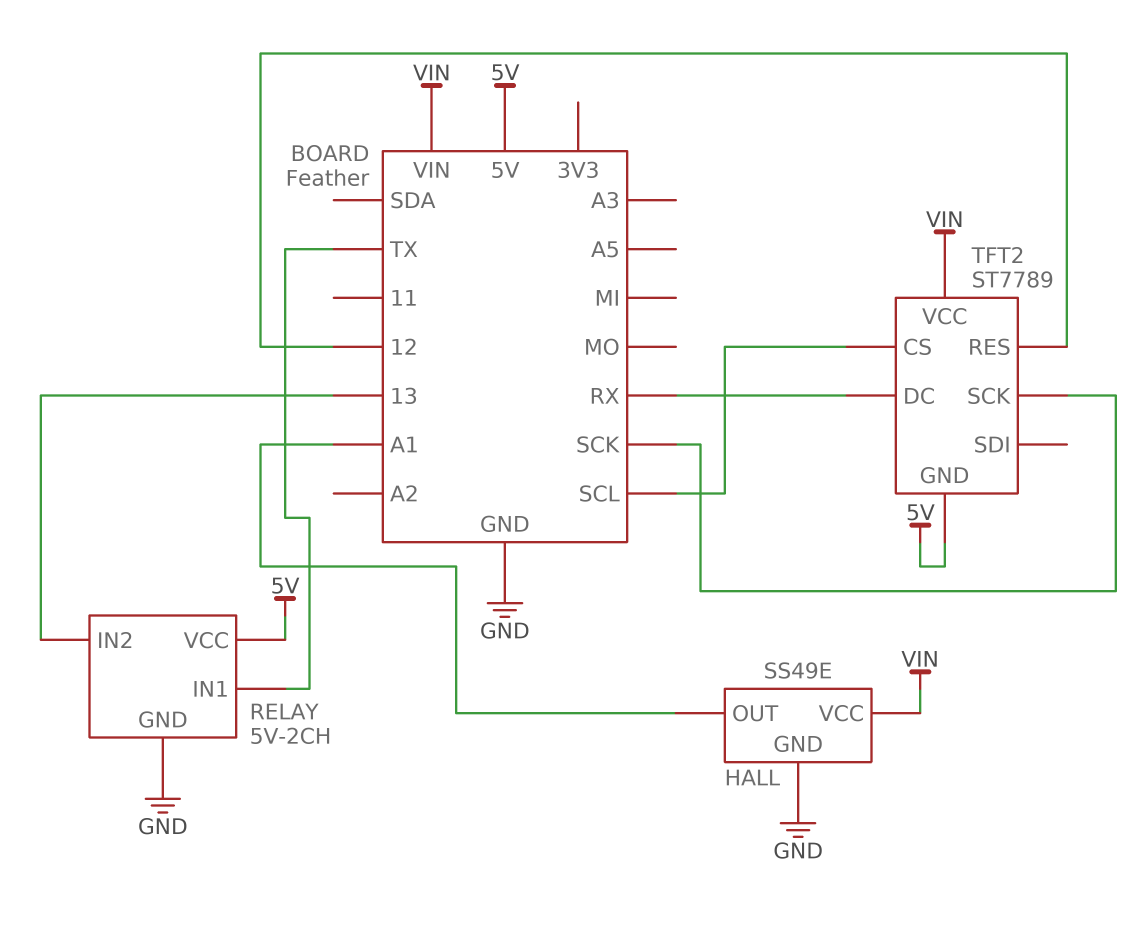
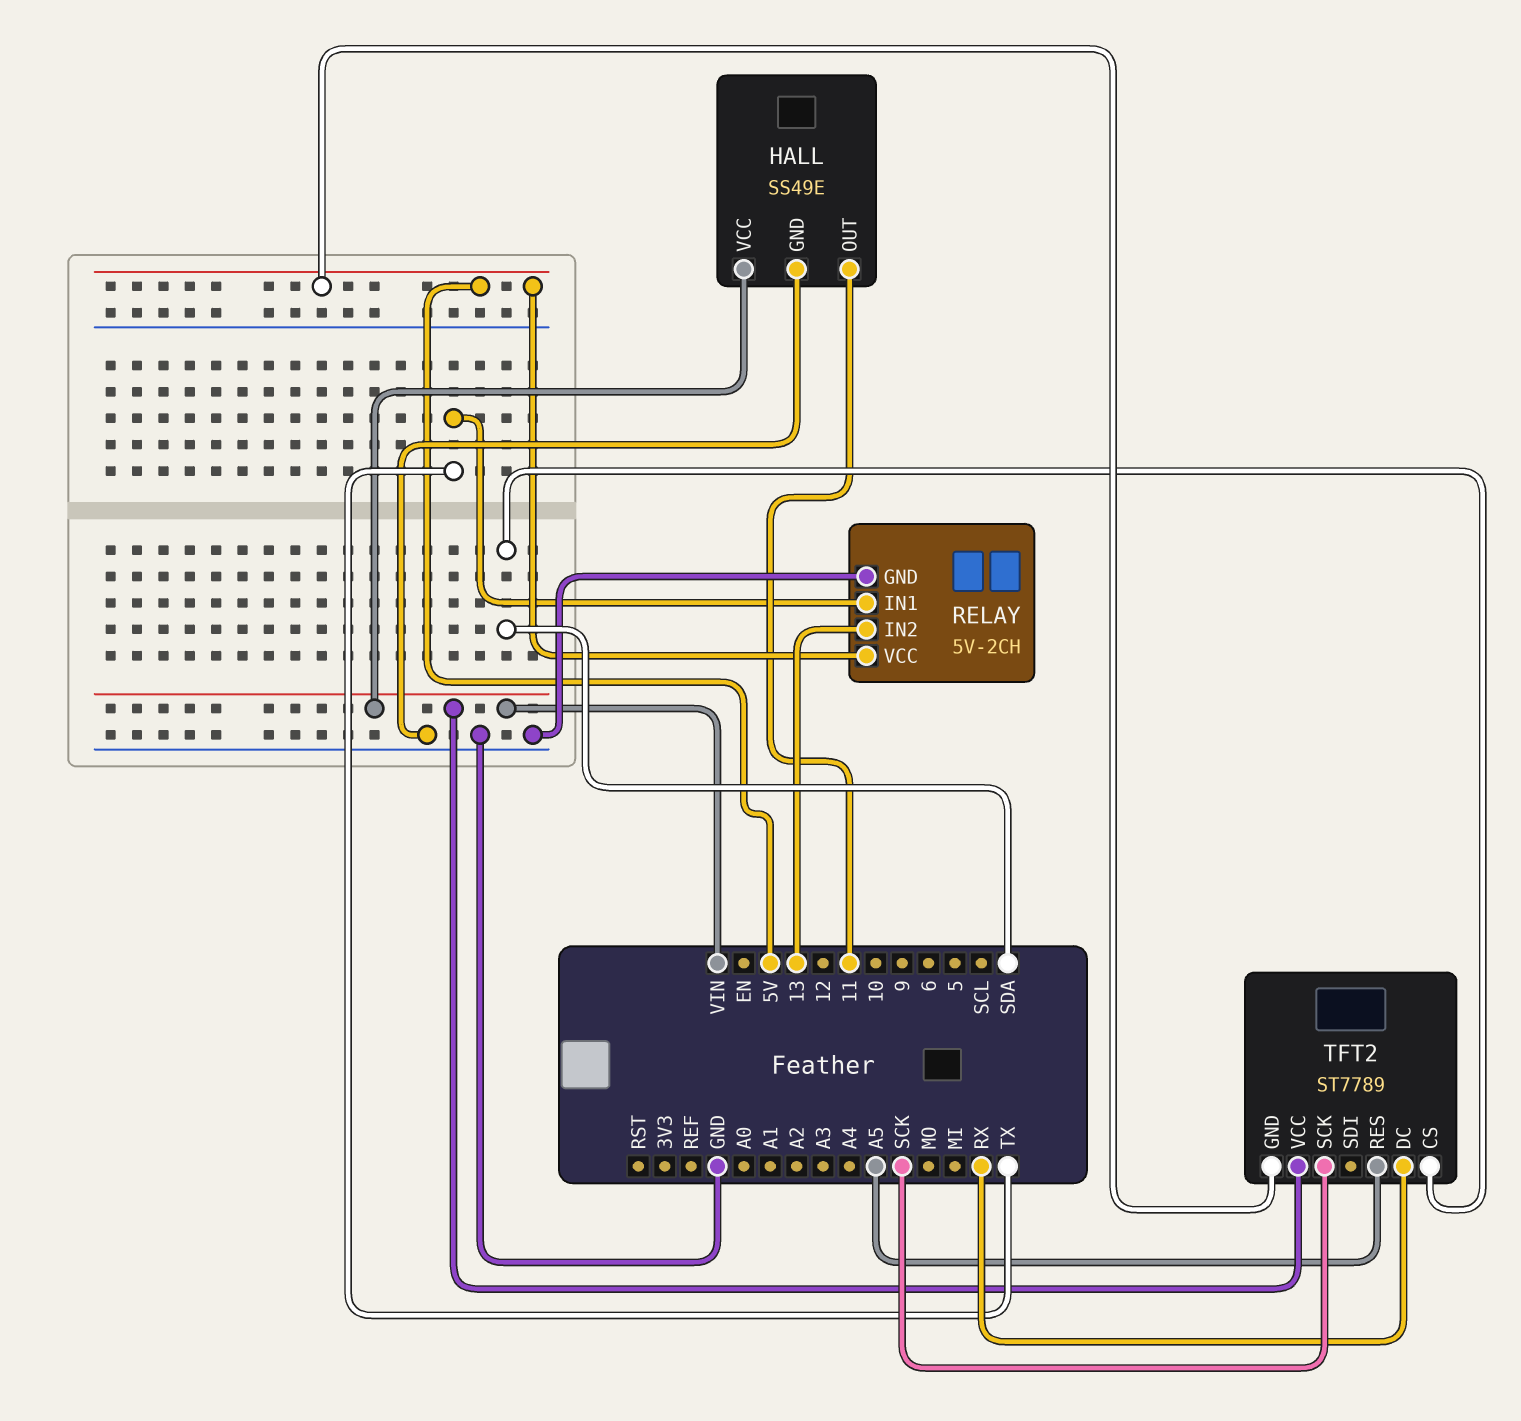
HALL pin OUT: A1 -> 11
TFT2 pin CS: SCL -> SDA
TFT2 pin RES: 12 -> A5

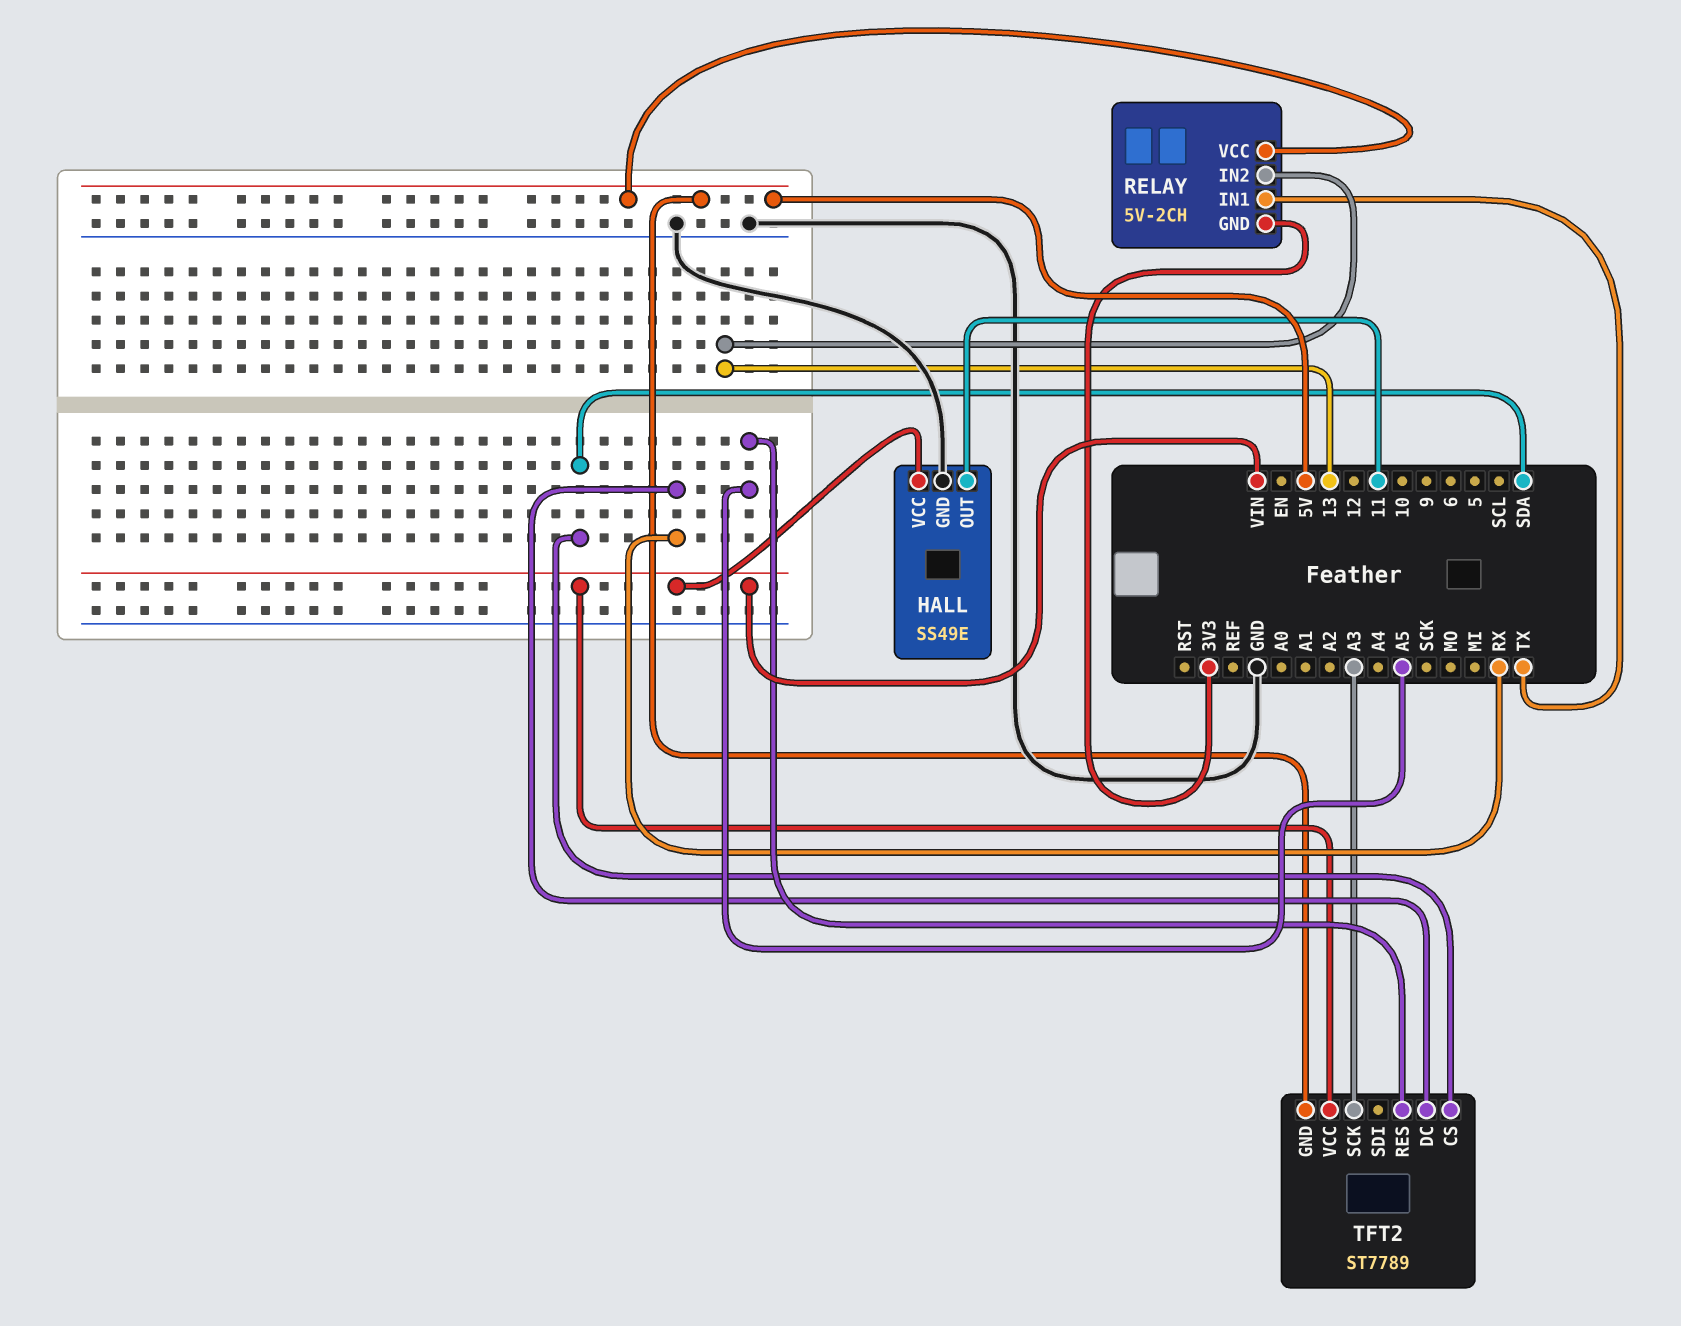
RELAY pin GND: GND -> 3V3
TFT2 pin SCK: SCK -> A3

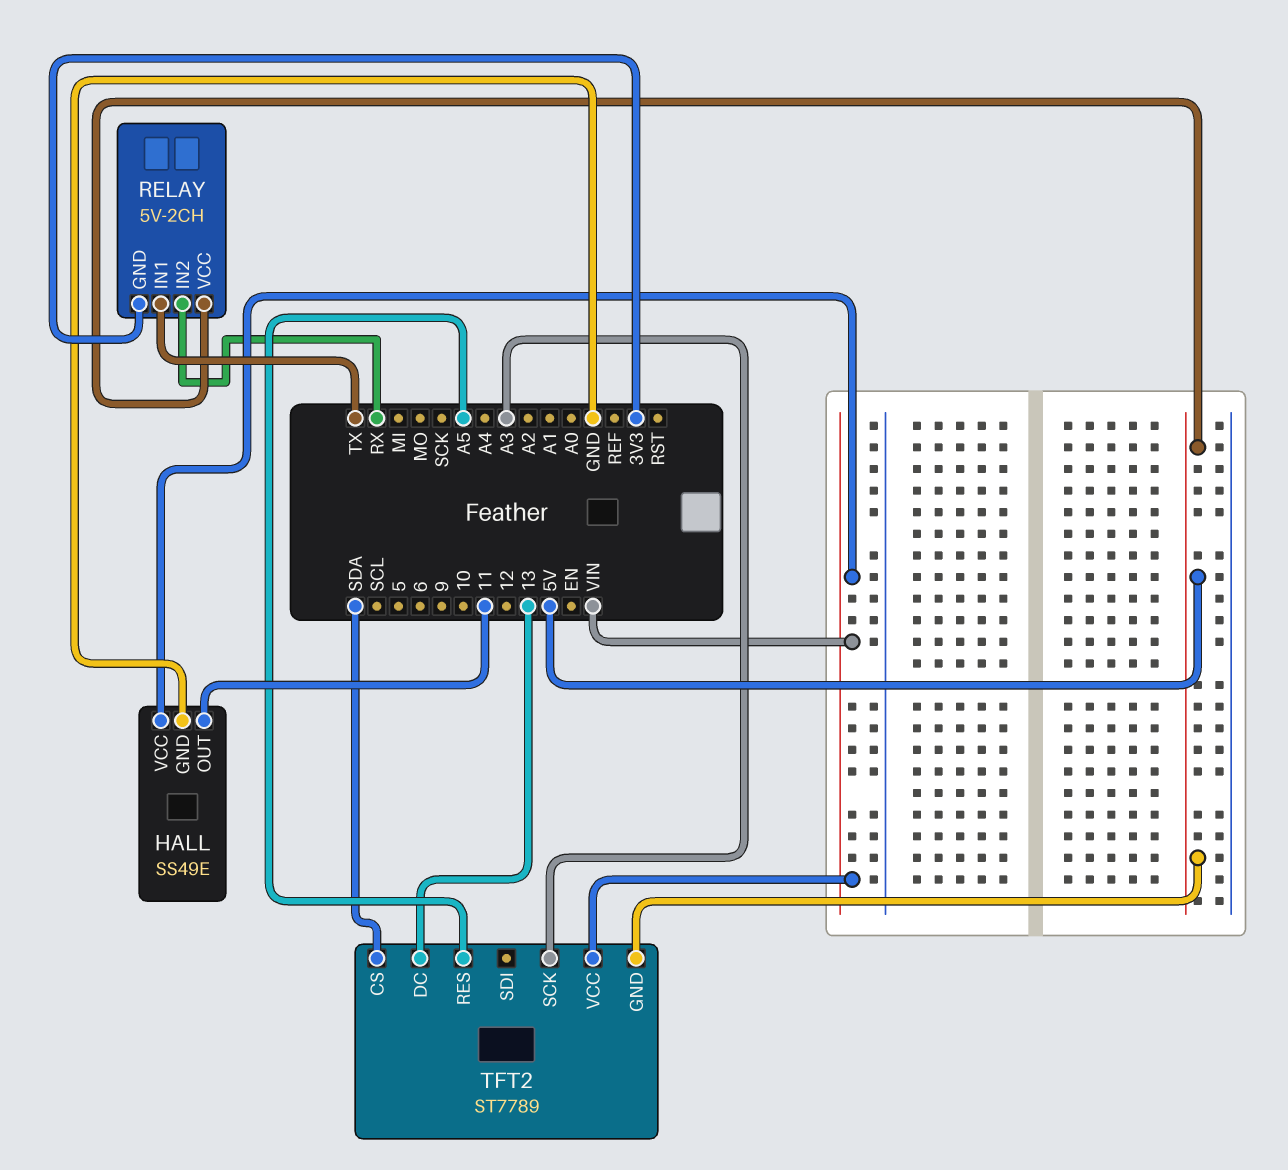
RELAY pin IN2: 13 -> RX
TFT2 pin DC: RX -> 13

